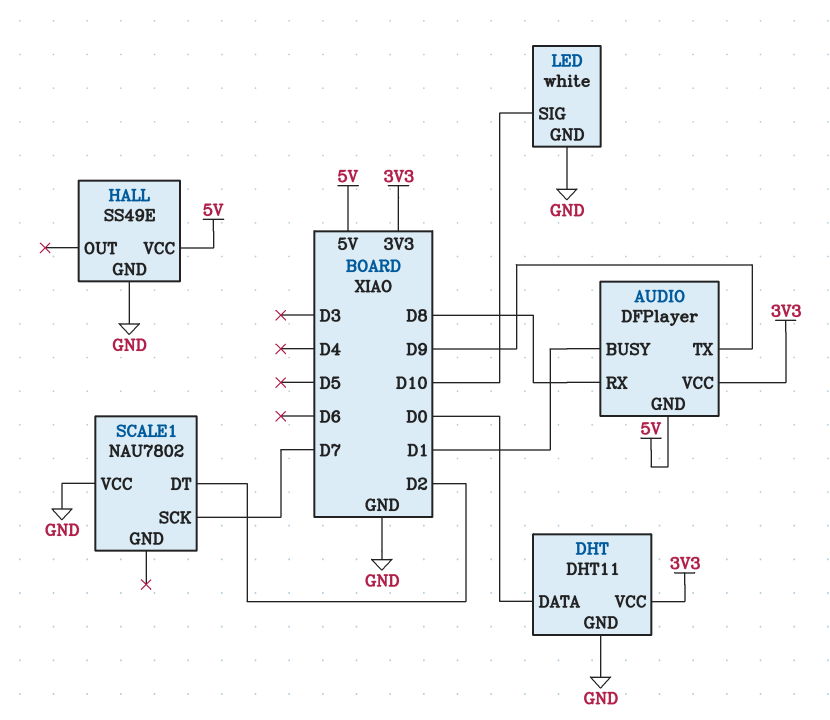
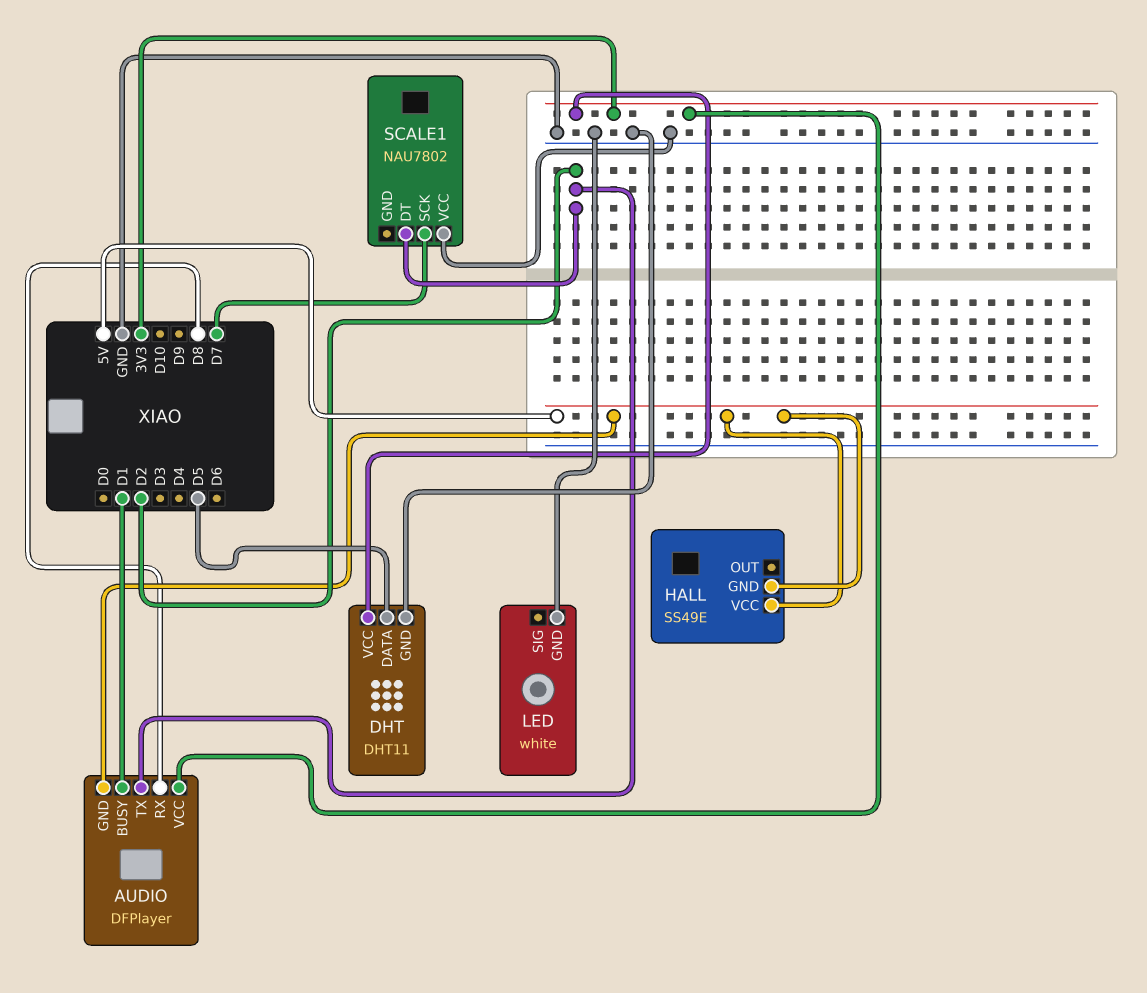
AUDIO pin TX: D9 -> D2
DHT pin DATA: D0 -> D5
HALL pin GND: GND -> 5V
LED pin SIG: D10 -> none

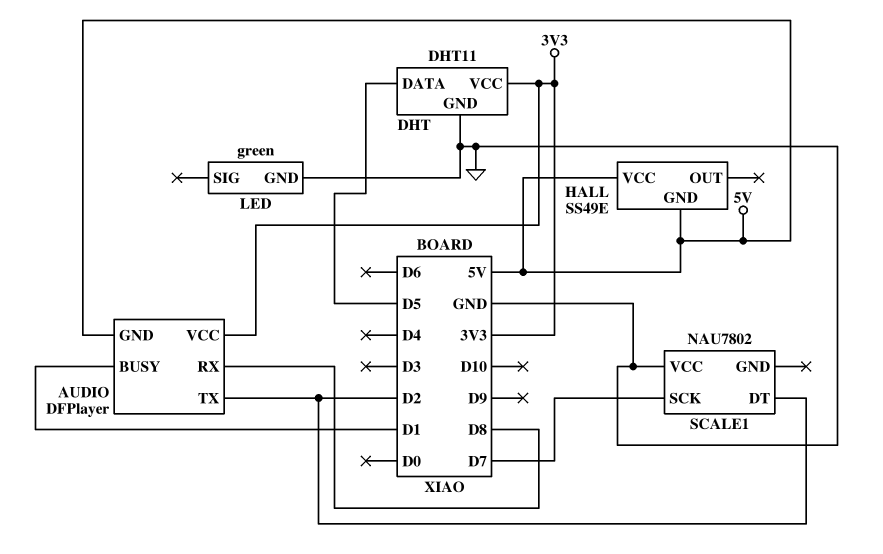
LED: white -> green

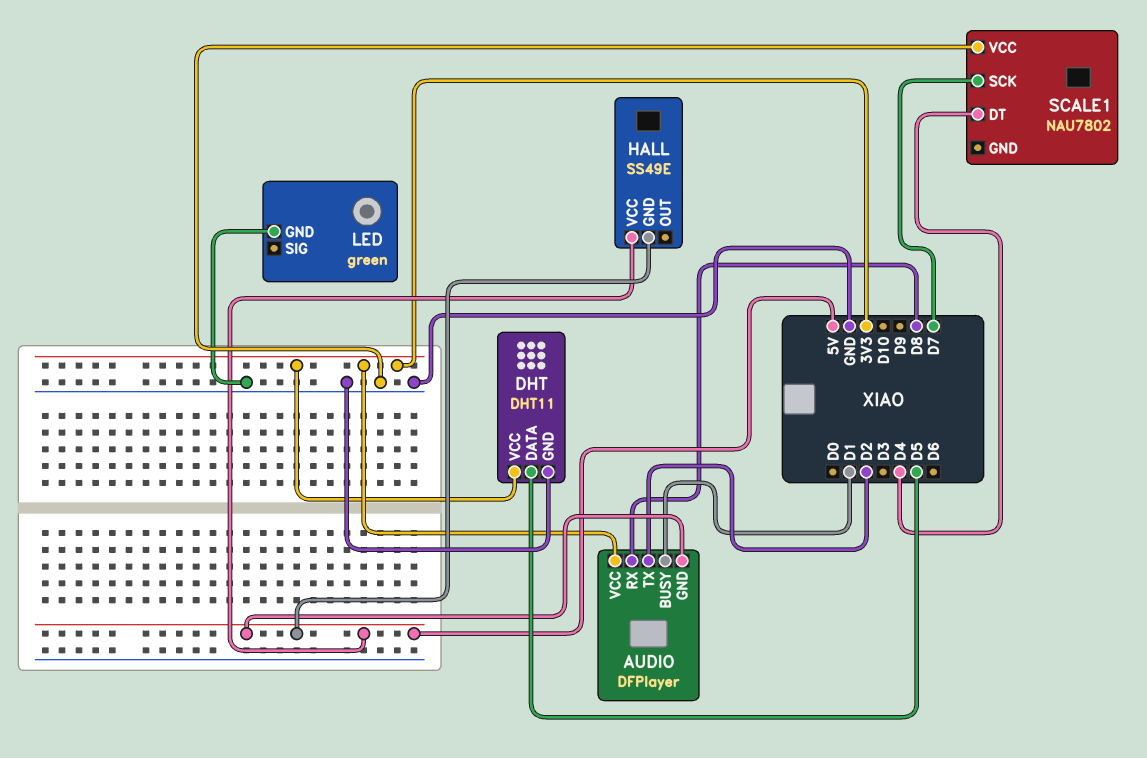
SCALE1 pin DT: D2 -> D4

